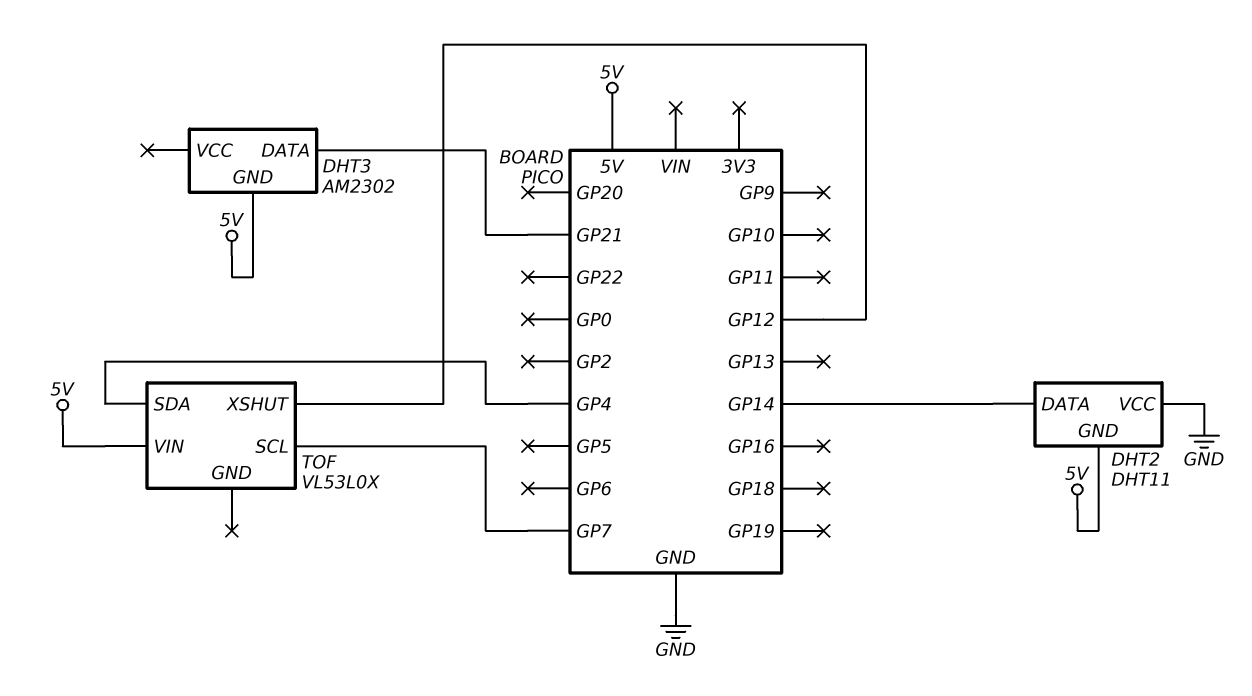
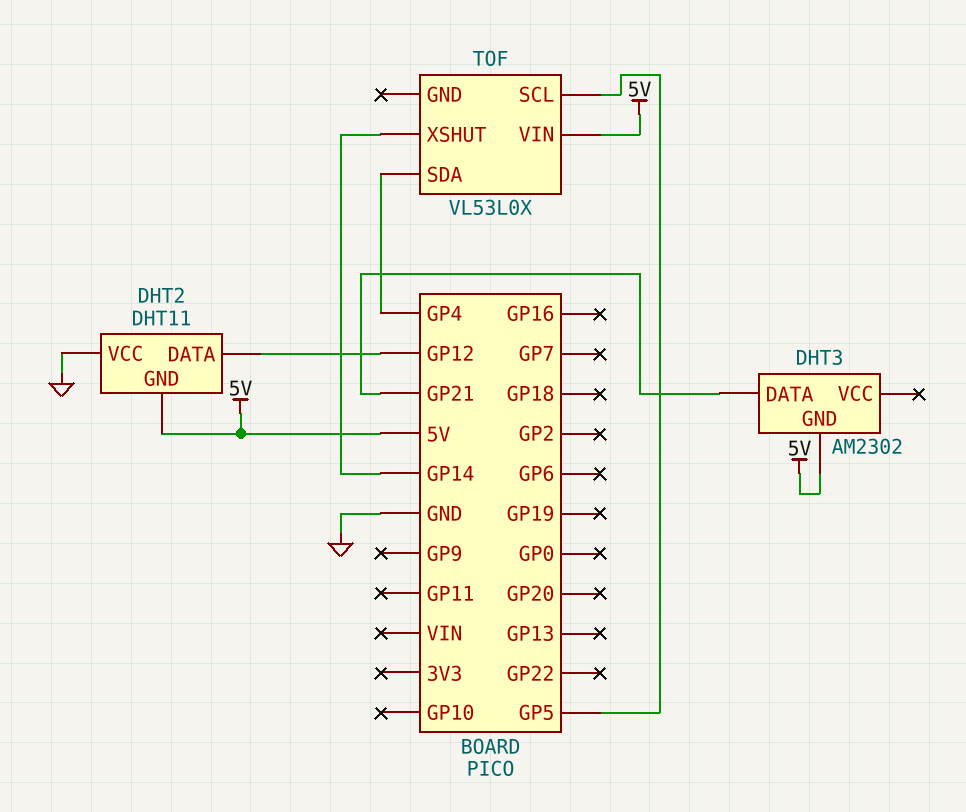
DHT2 pin DATA: GP14 -> GP12
TOF pin SCL: GP7 -> GP5
TOF pin XSHUT: GP12 -> GP14

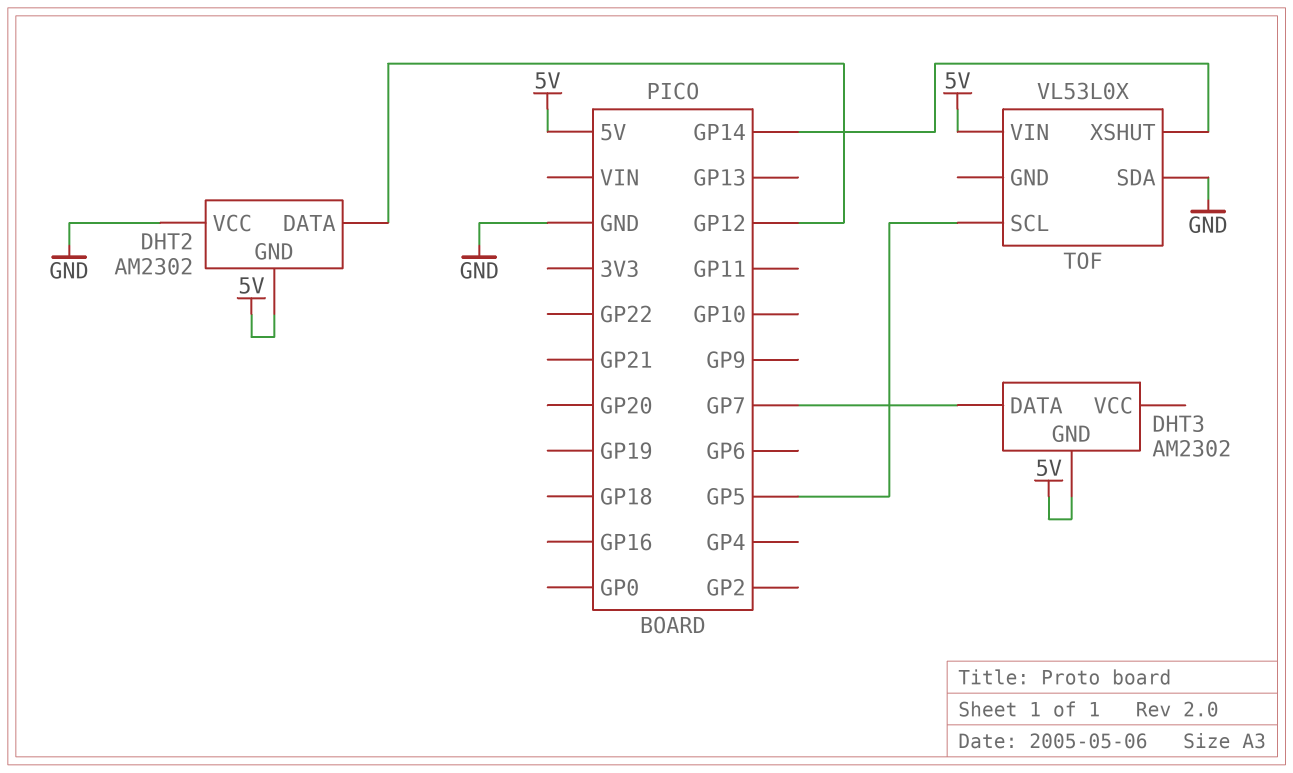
DHT2: DHT11 -> AM2302
DHT3 pin DATA: GP21 -> GP7
TOF pin SDA: GP4 -> GND

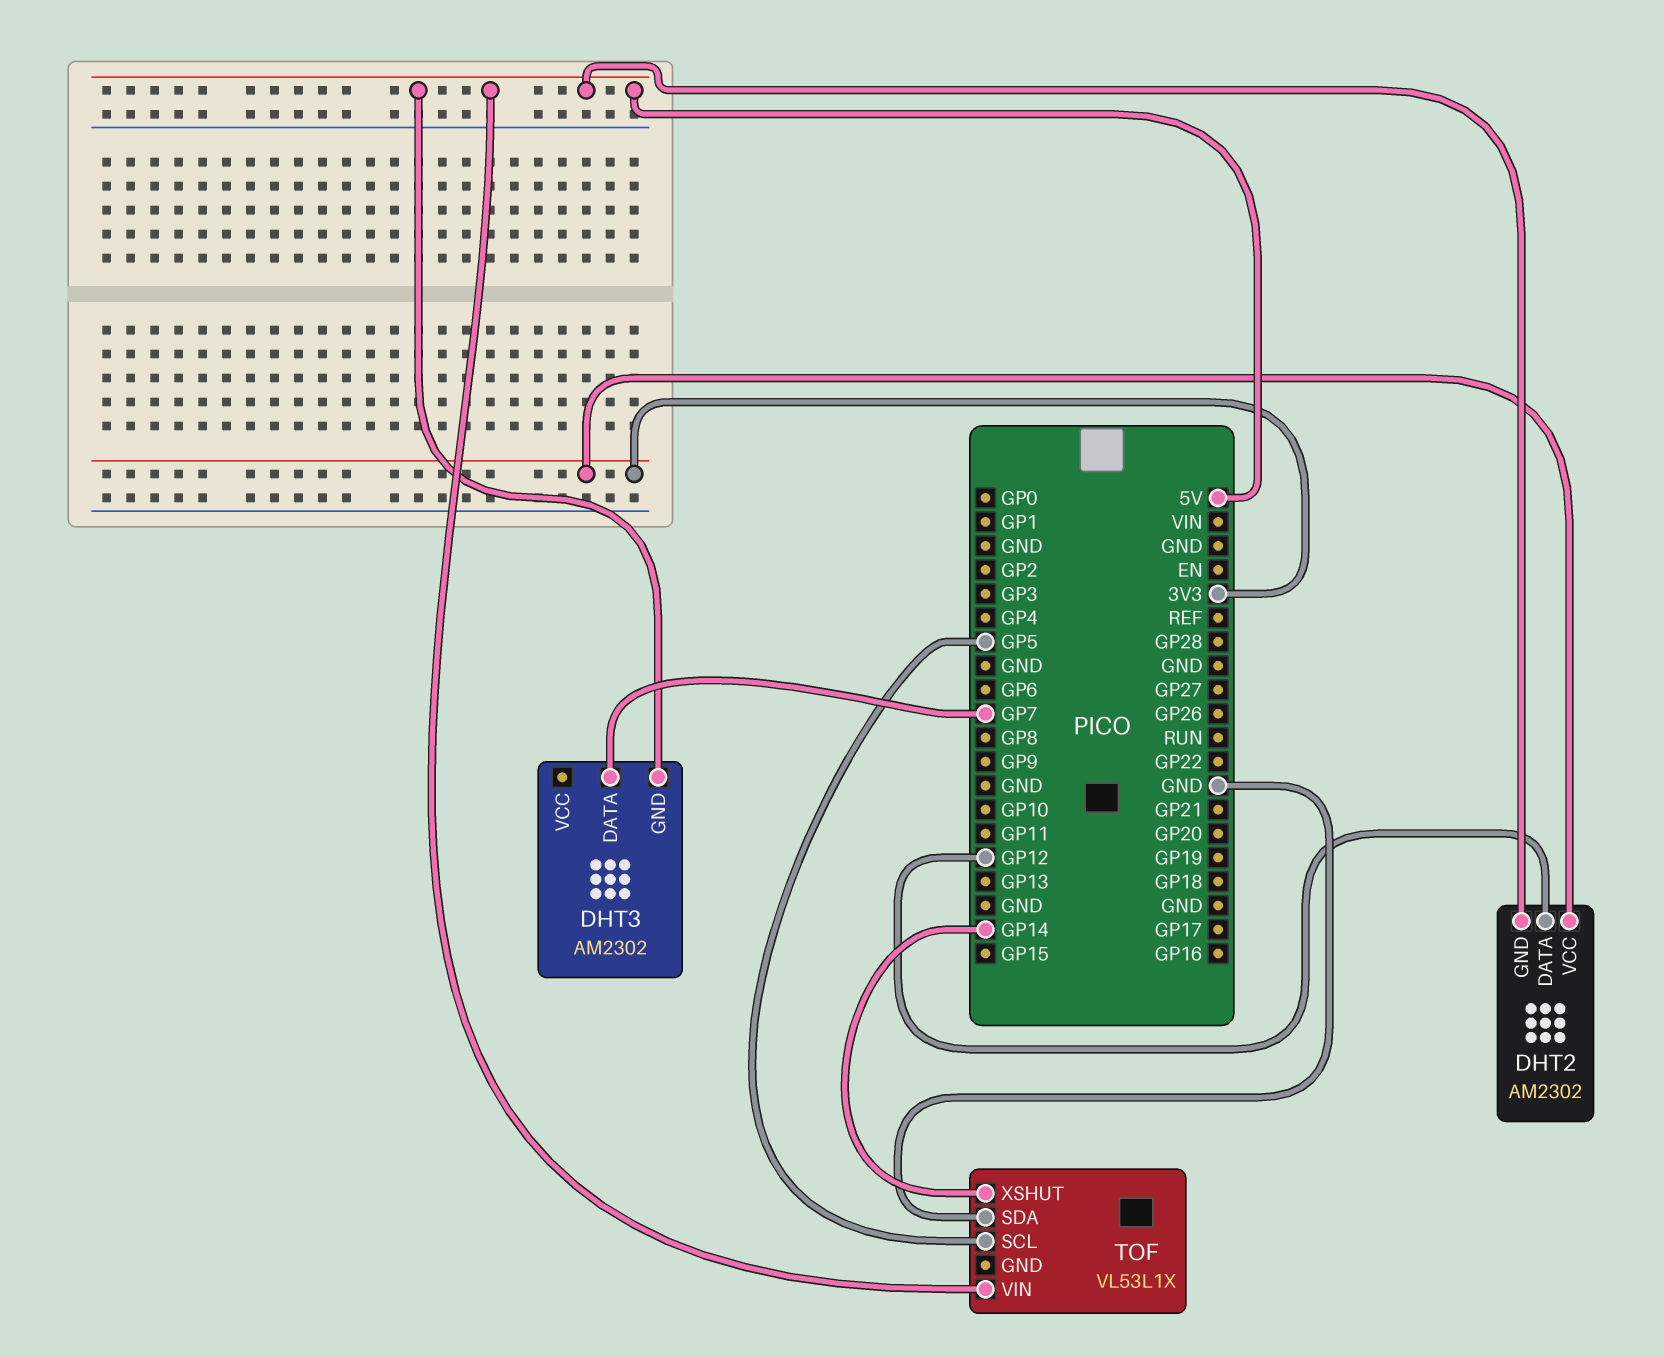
DHT2 pin VCC: GND -> 3V3
TOF: VL53L0X -> VL53L1X

